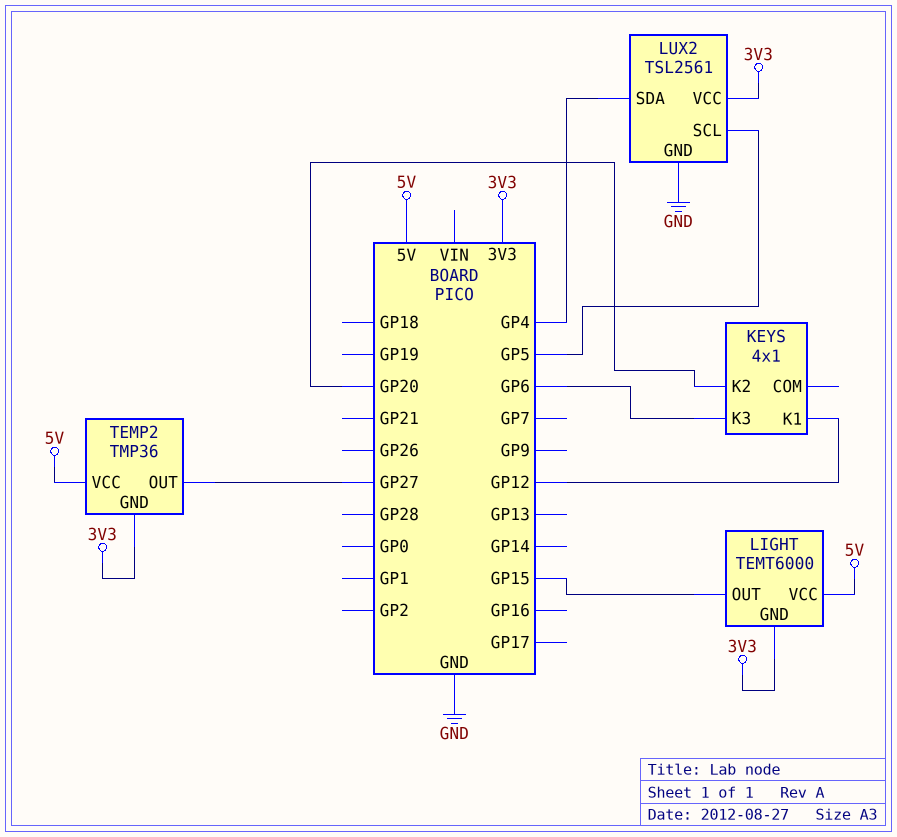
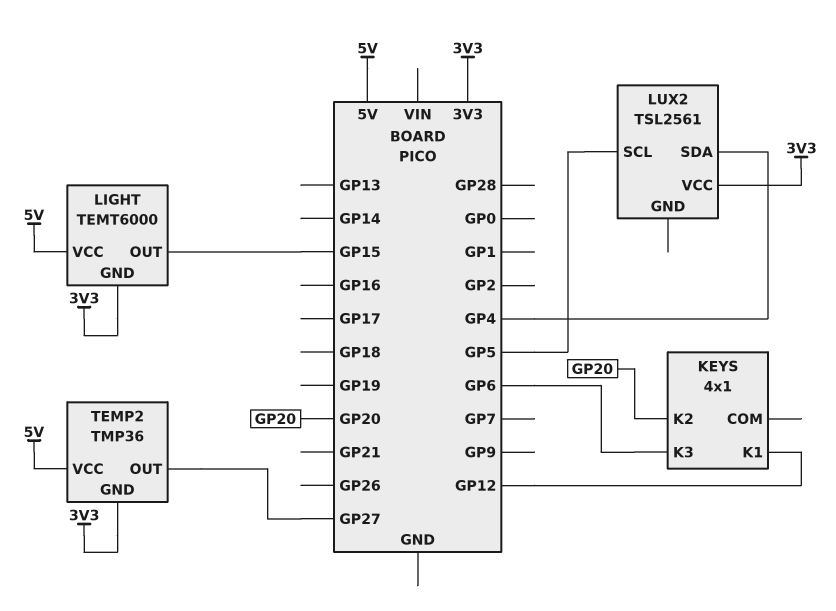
LUX2 pin GND: GND -> none

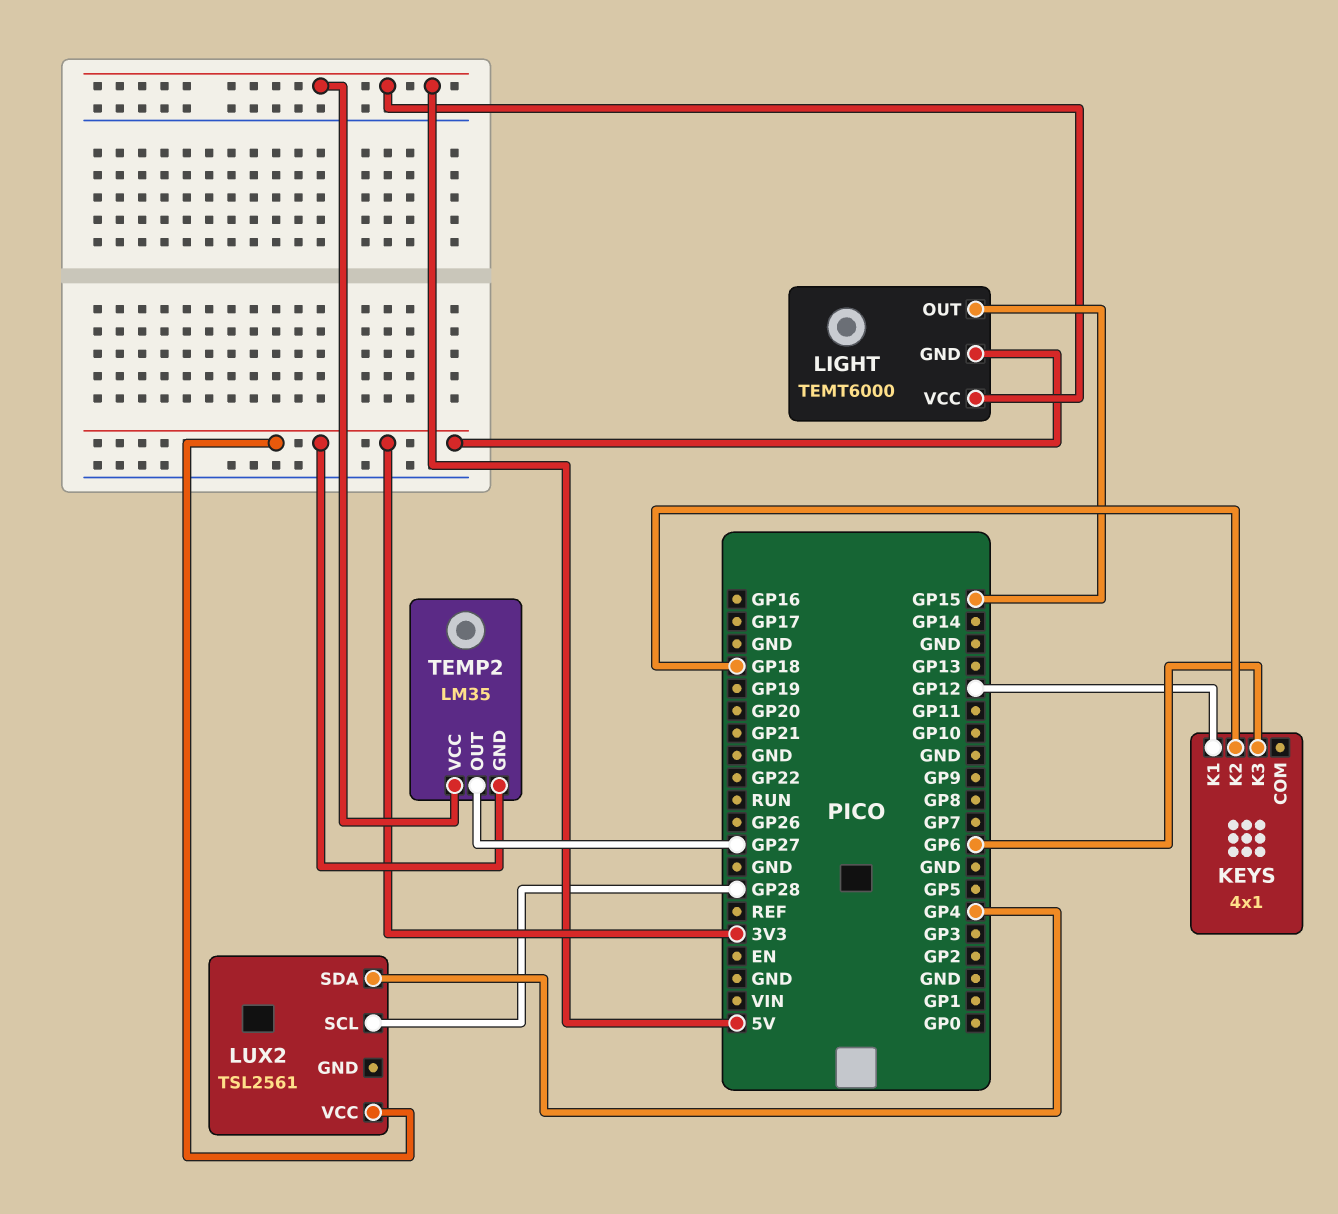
KEYS pin K2: GP20 -> GP18
LUX2 pin SCL: GP5 -> GP28
TEMP2: TMP36 -> LM35

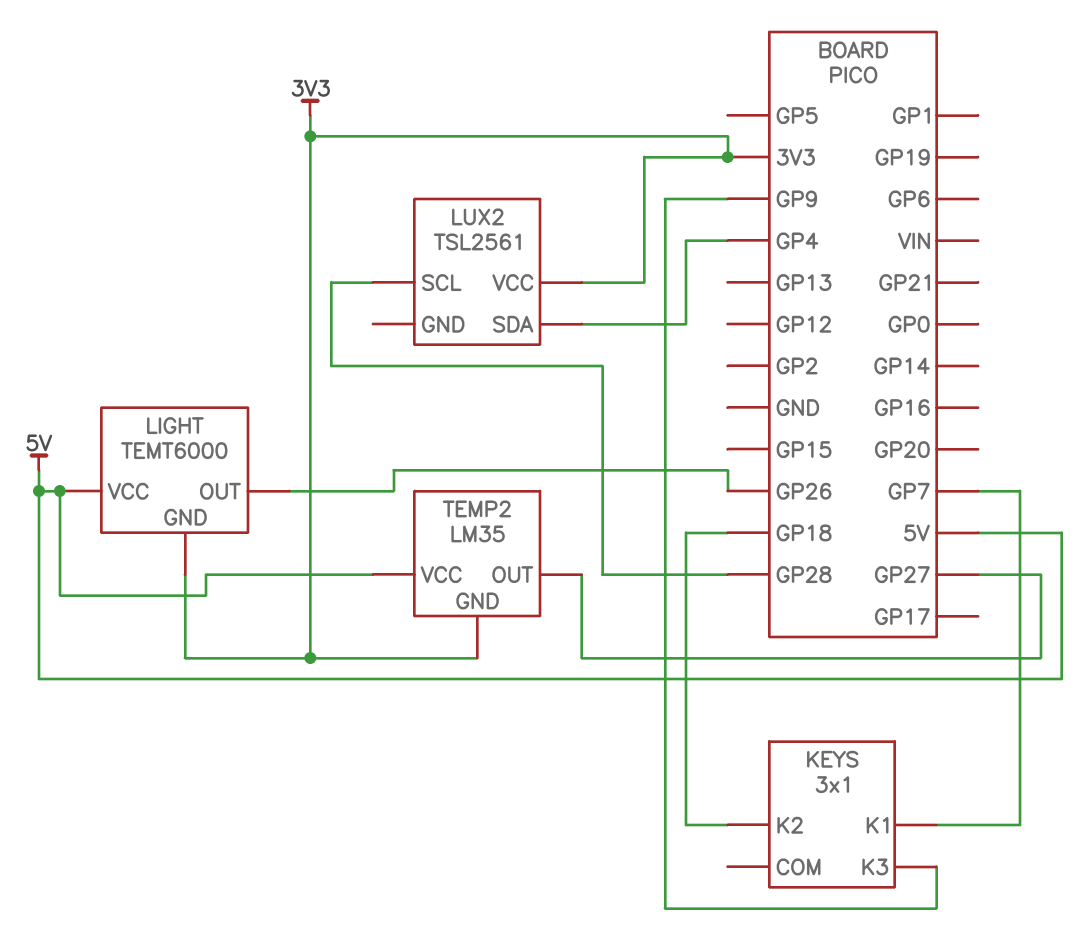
KEYS: 4x1 -> 3x1
KEYS pin K1: GP12 -> GP7
KEYS pin K3: GP6 -> GP9
LIGHT pin OUT: GP15 -> GP26

